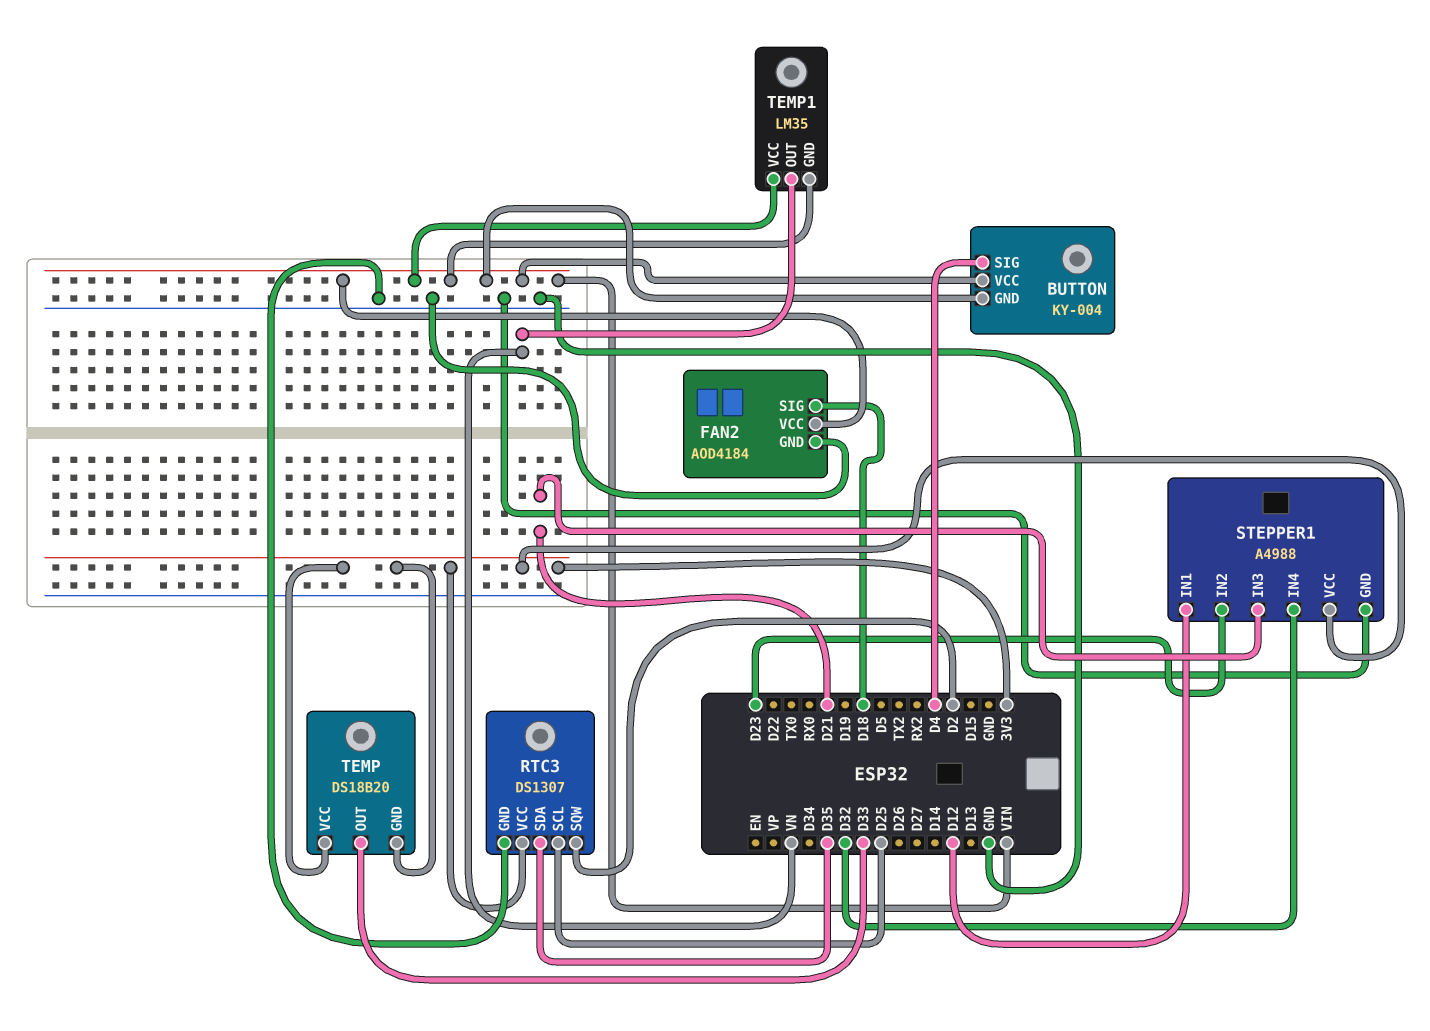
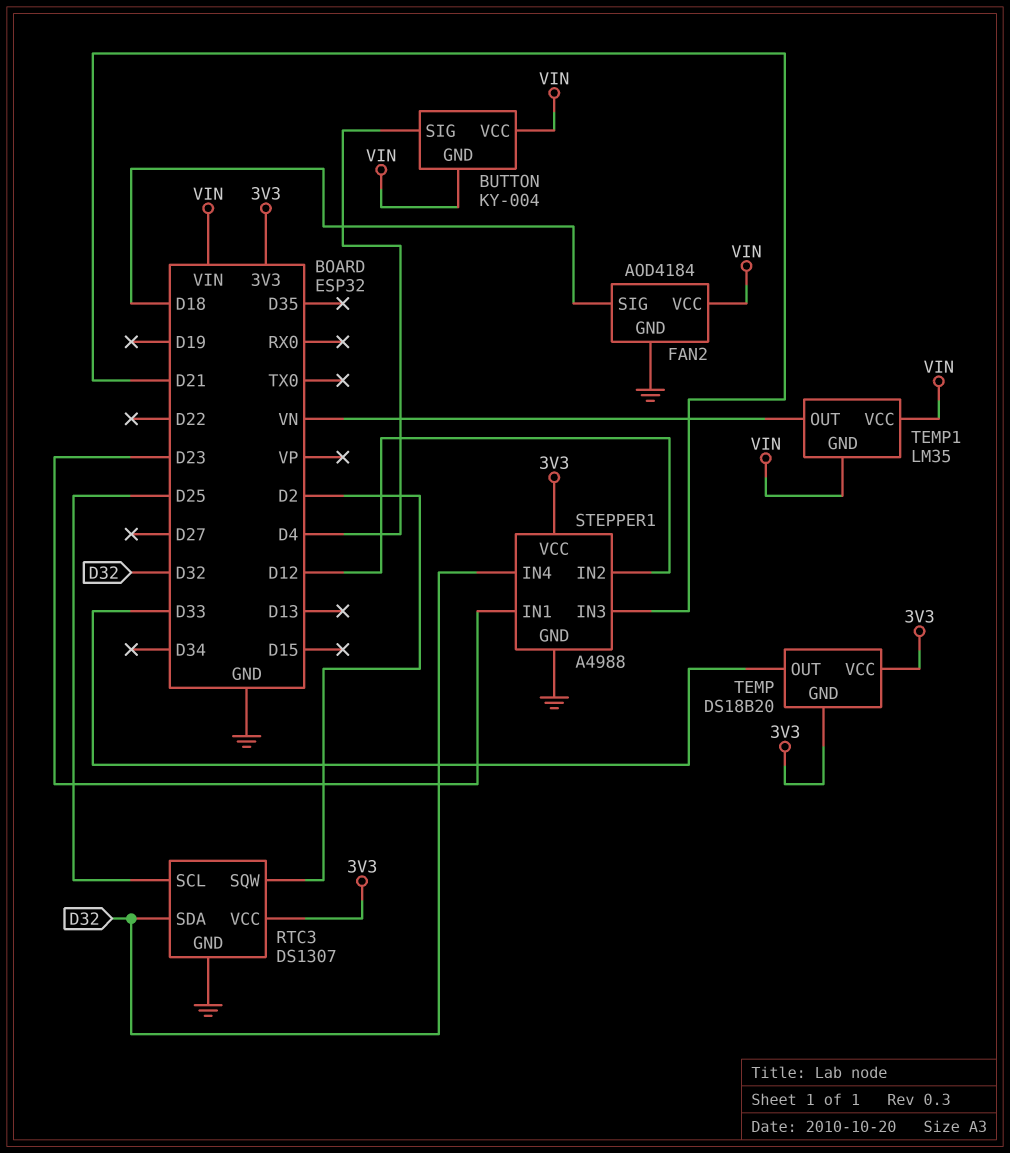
RTC3 pin SDA: D35 -> D32
STEPPER1 pin IN1: D12 -> D23
STEPPER1 pin IN2: D23 -> D12

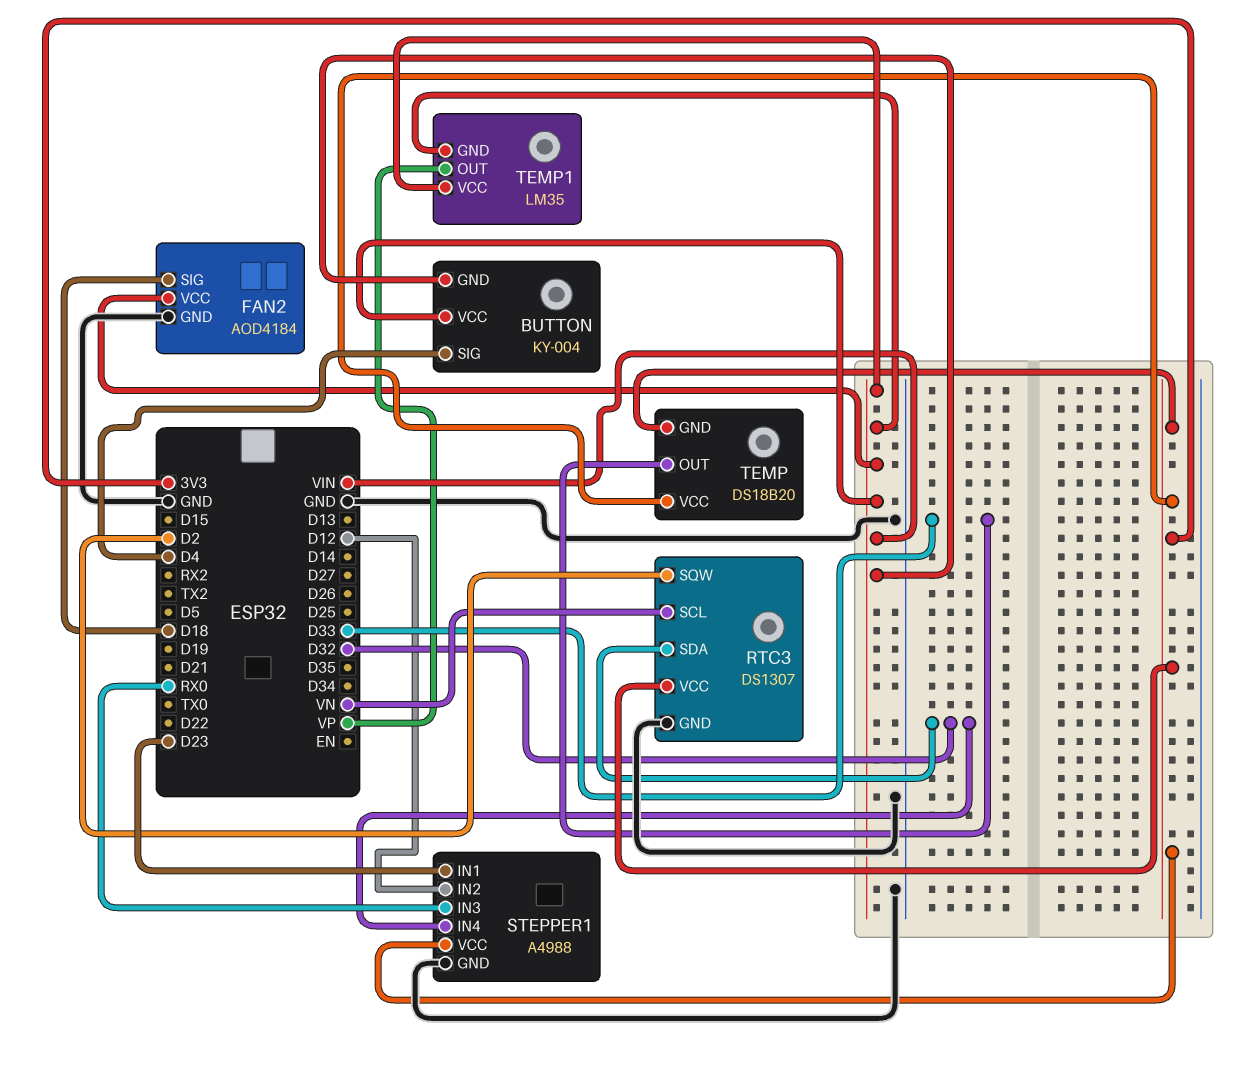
RTC3 pin SCL: D25 -> VN
STEPPER1 pin IN3: D21 -> RX0
TEMP1 pin OUT: VN -> VP

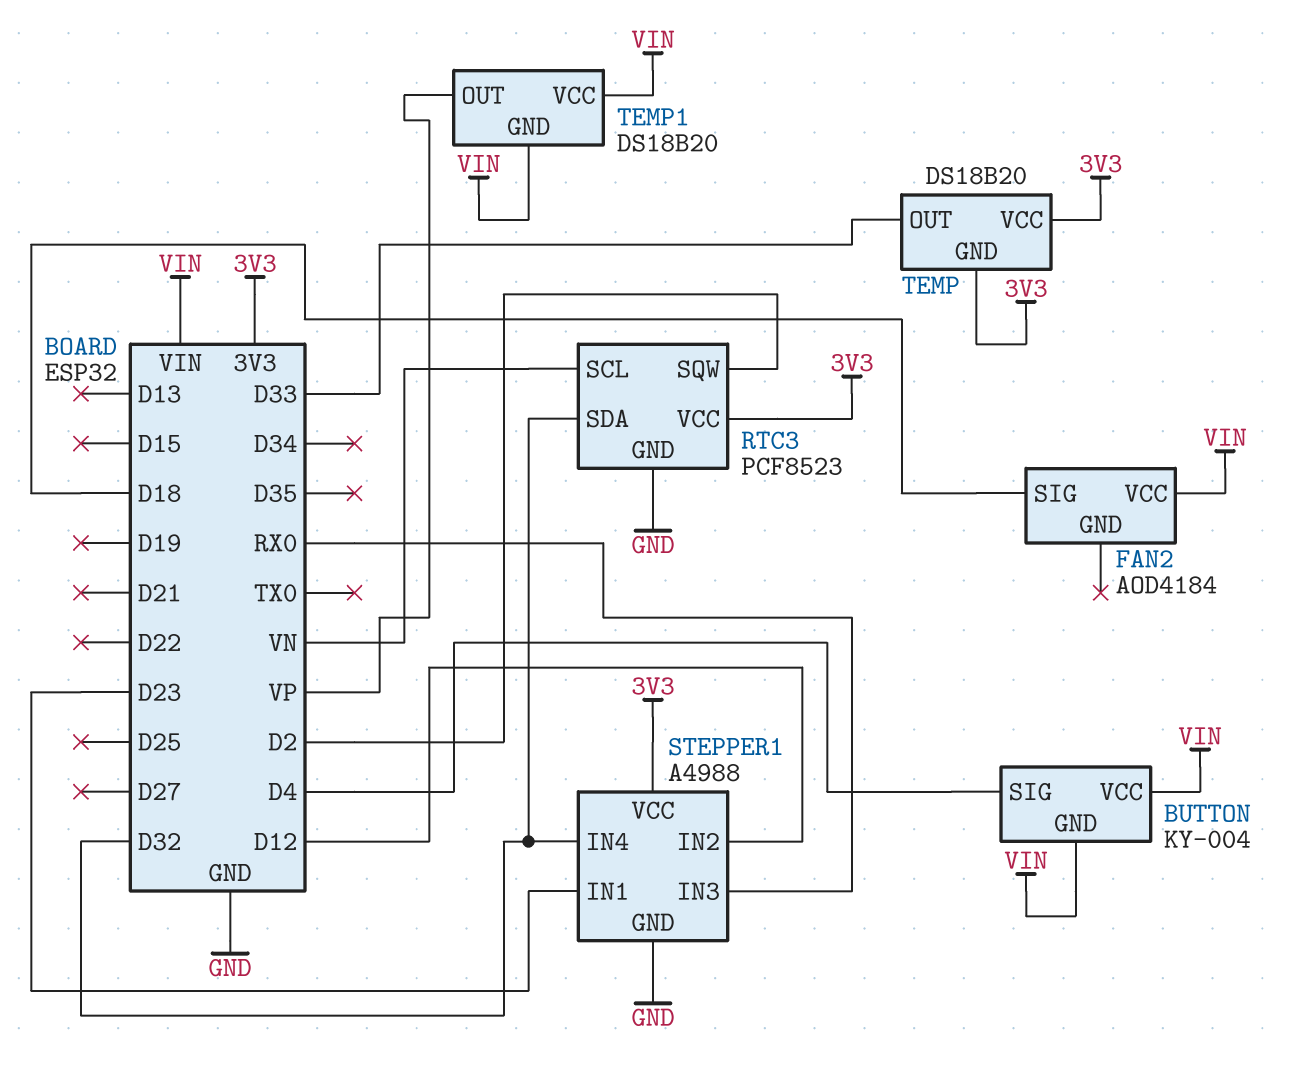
FAN2 pin GND: GND -> none
RTC3: DS1307 -> PCF8523
TEMP1: LM35 -> DS18B20

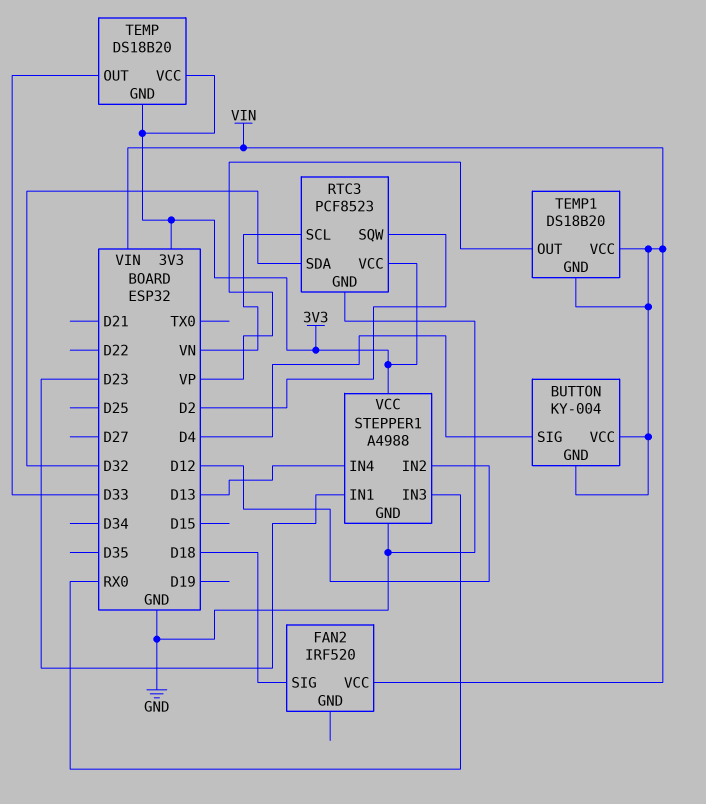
FAN2: AOD4184 -> IRF520
STEPPER1 pin IN4: D32 -> D13

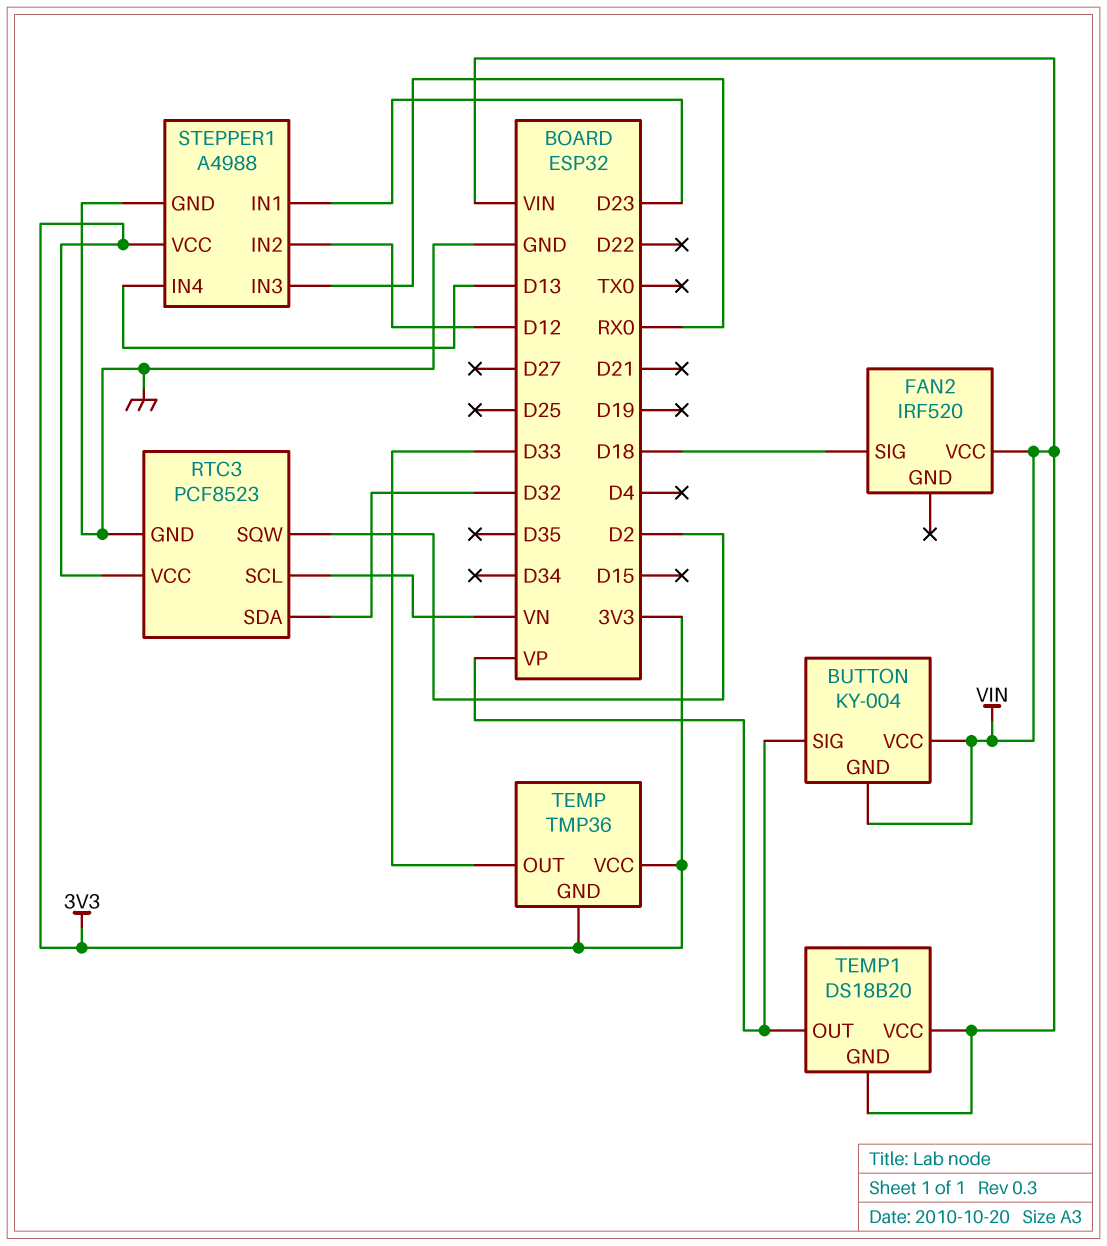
BUTTON pin SIG: D4 -> VP
TEMP: DS18B20 -> TMP36

